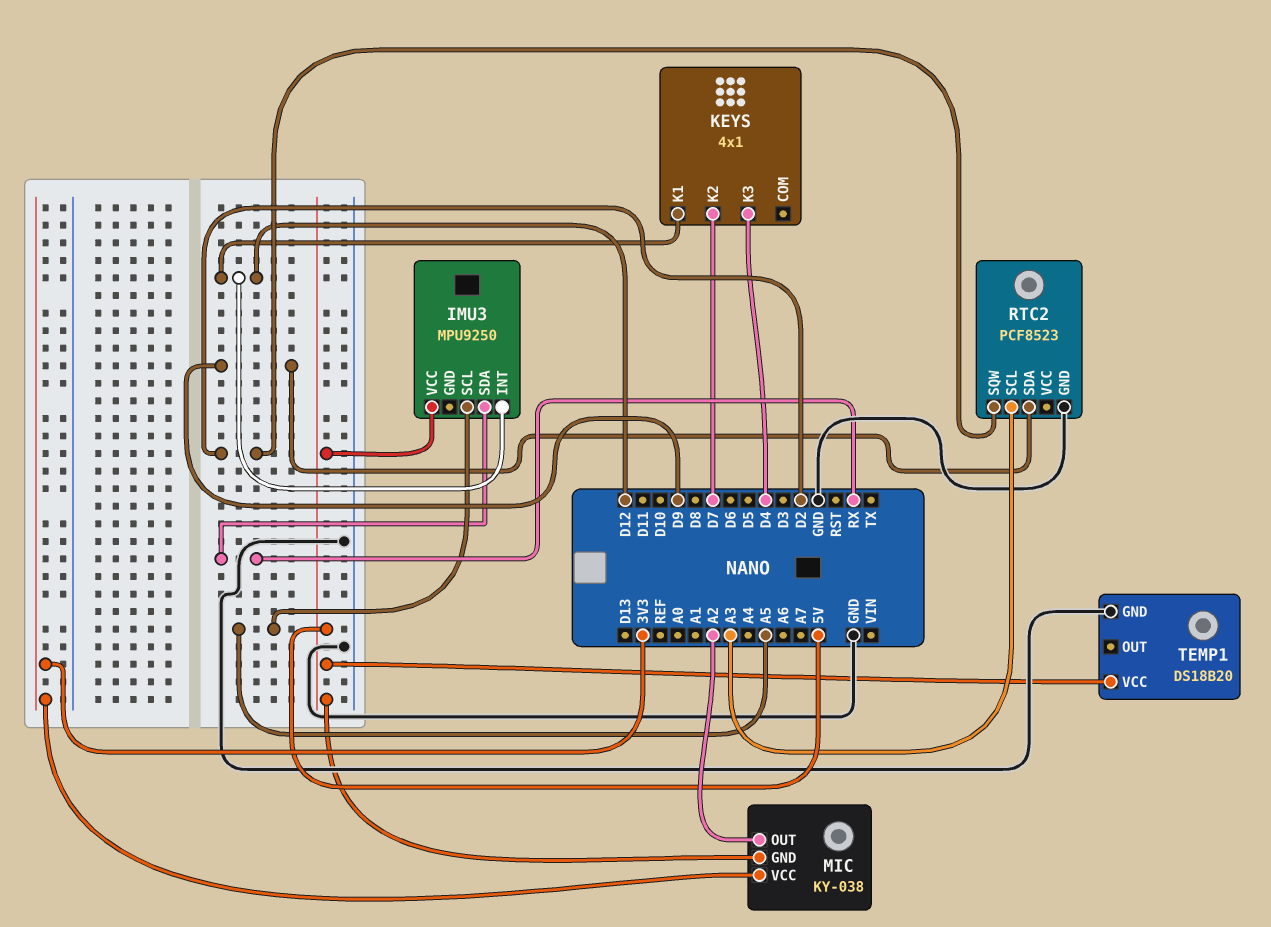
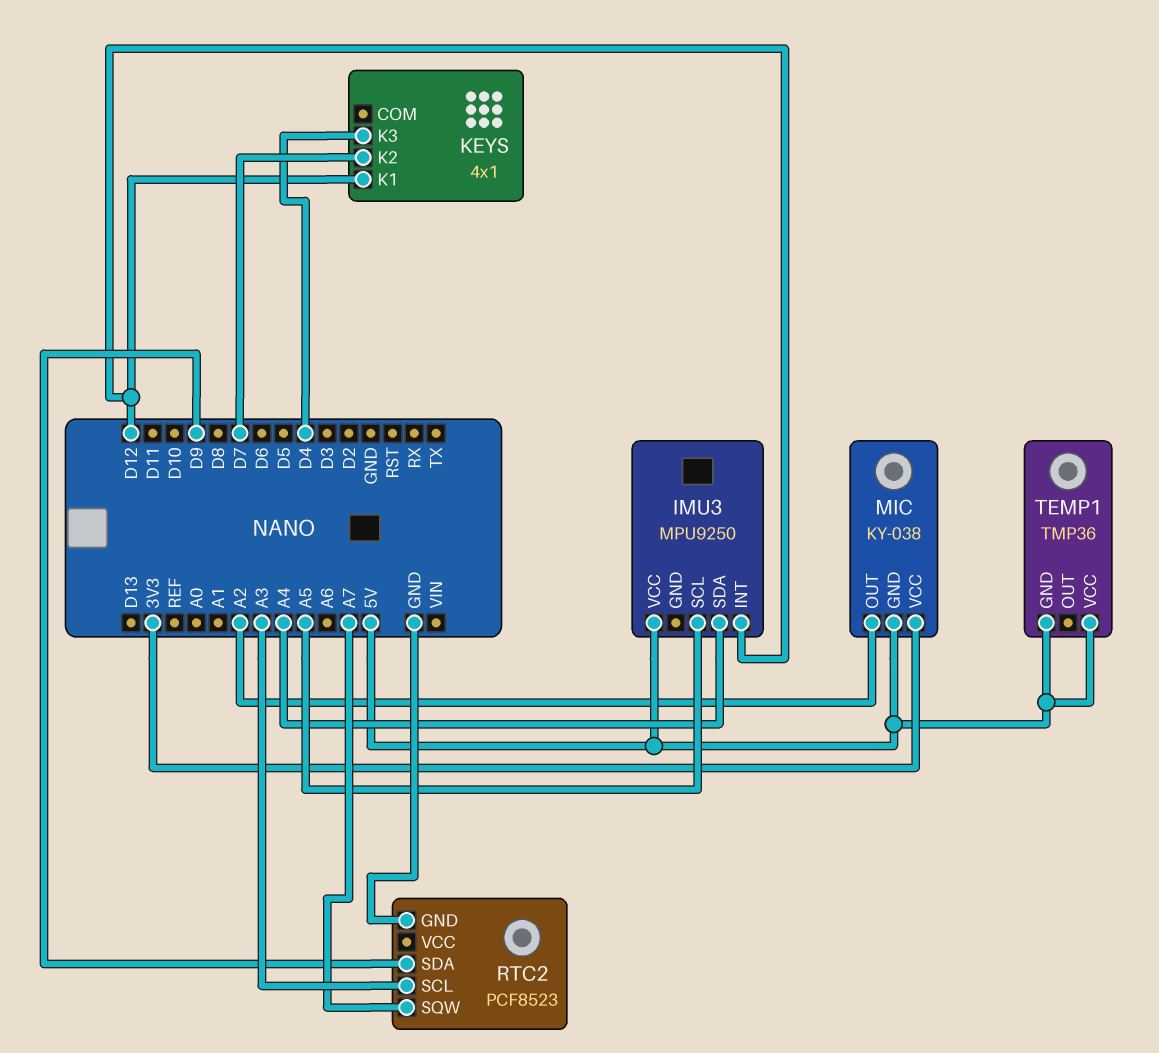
IMU3 pin SDA: RX -> A4
RTC2 pin SQW: D2 -> A7
TEMP1: DS18B20 -> TMP36
TEMP1 pin GND: GND -> 5V

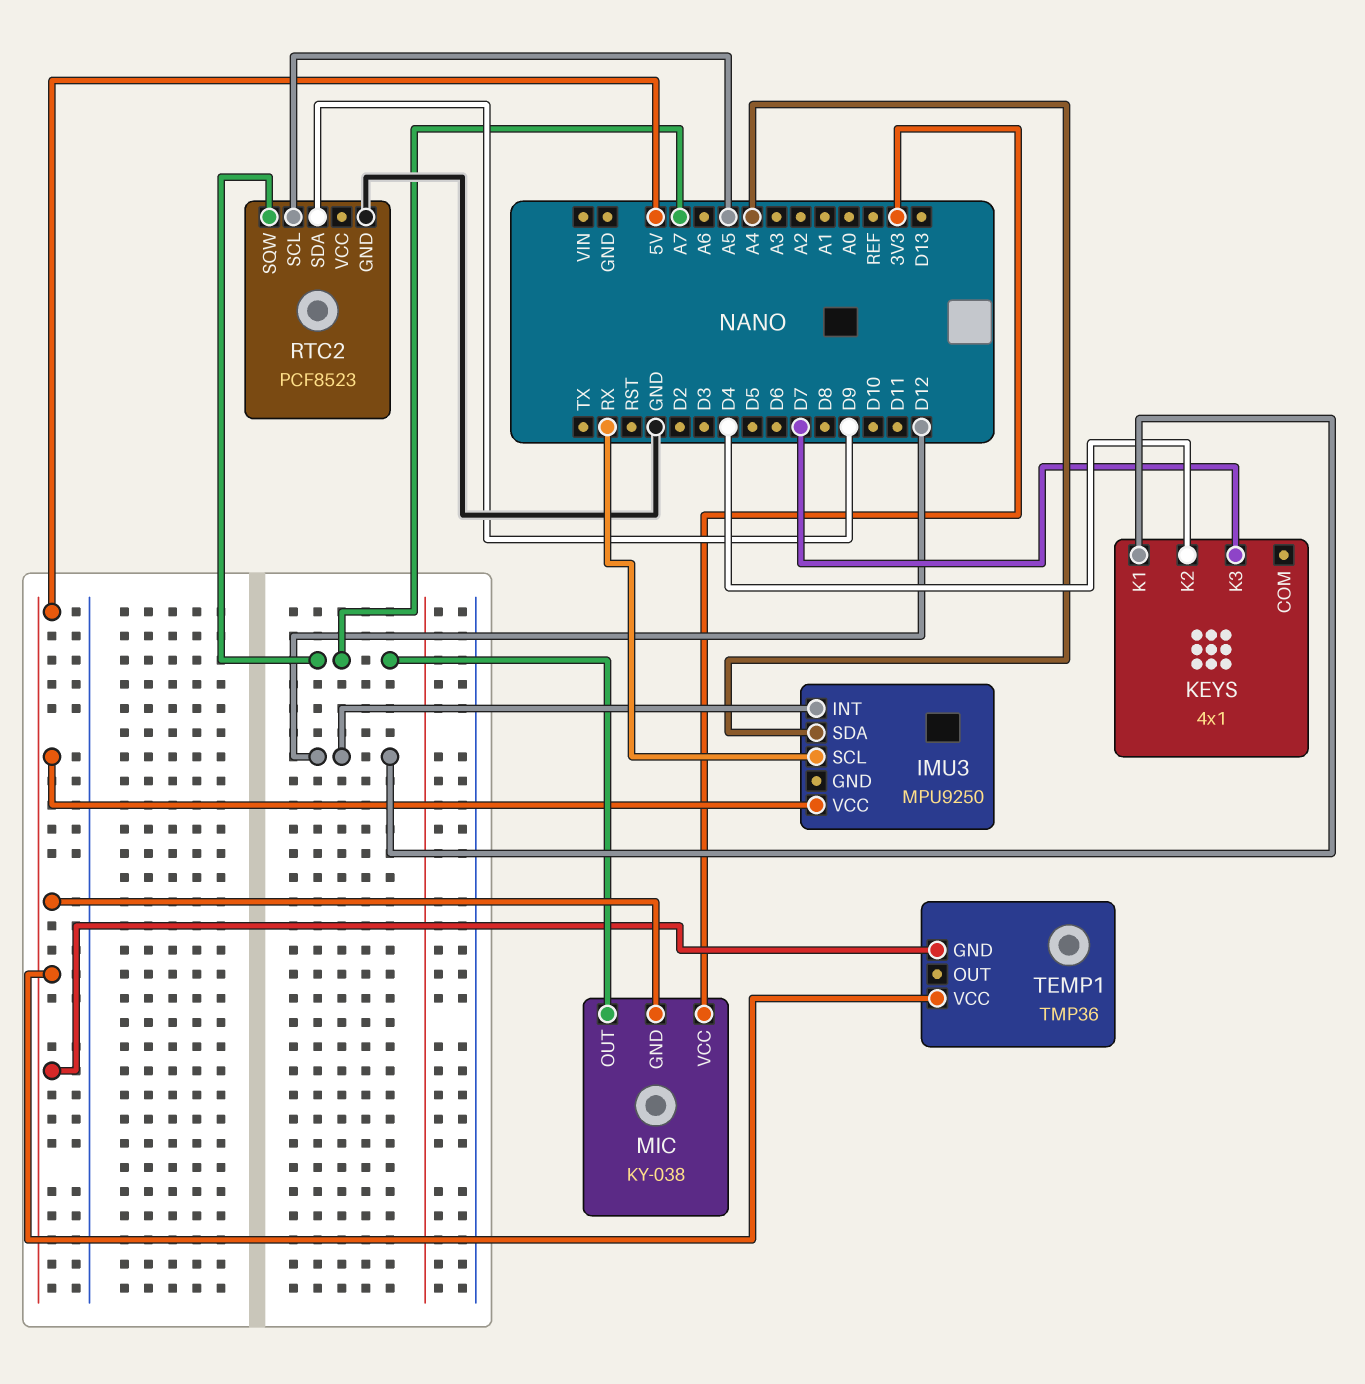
IMU3 pin SCL: A5 -> RX
KEYS pin K2: D7 -> D4
KEYS pin K3: D4 -> D7
MIC pin OUT: A2 -> A7
RTC2 pin SCL: A3 -> A5

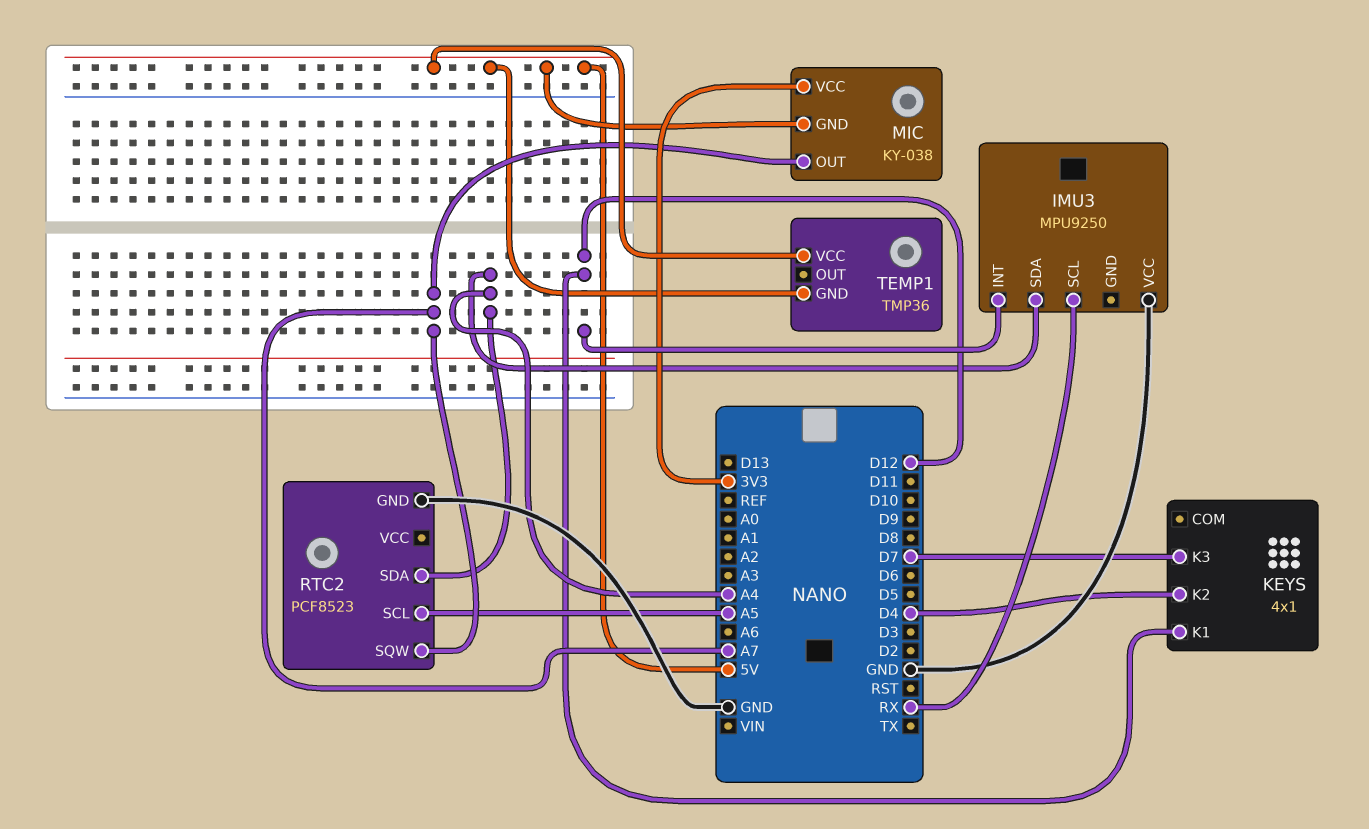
IMU3 pin VCC: 5V -> GND
RTC2 pin SDA: D9 -> A4

